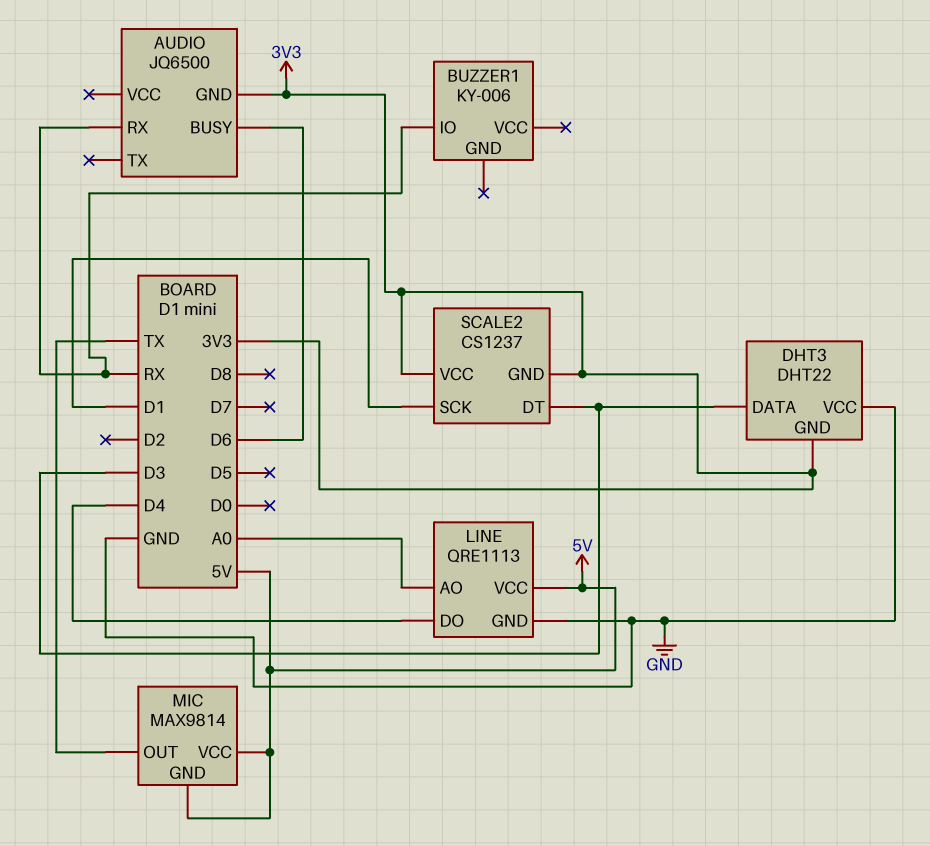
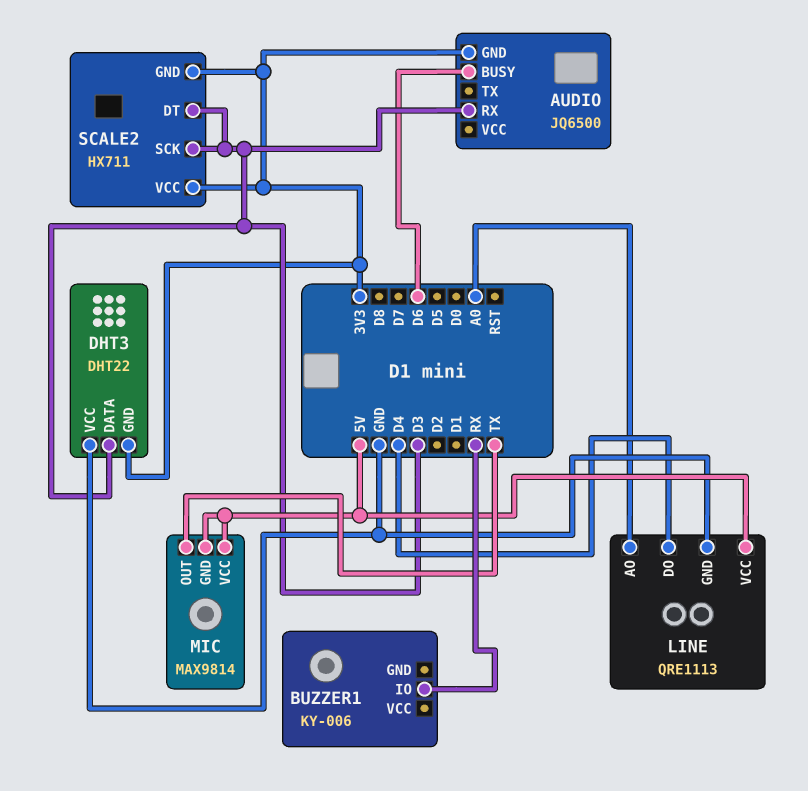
AUDIO pin RX: RX -> D3
SCALE2: CS1237 -> HX711
SCALE2 pin SCK: D1 -> D3

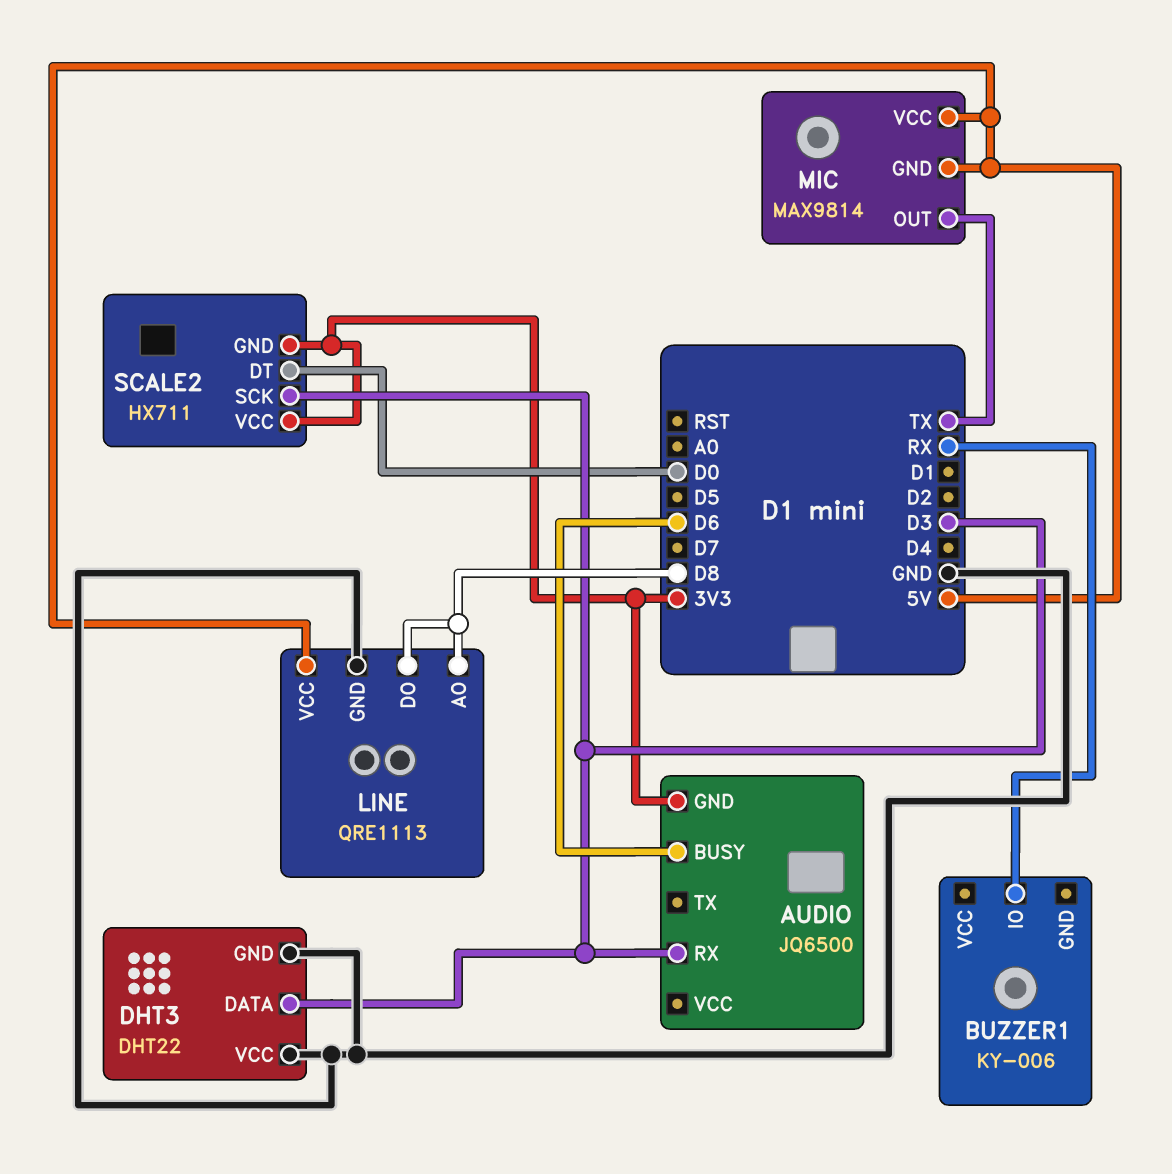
DHT3 pin GND: 3V3 -> GND
LINE pin AO: A0 -> D8
LINE pin DO: D4 -> D8
SCALE2 pin DT: D3 -> D0

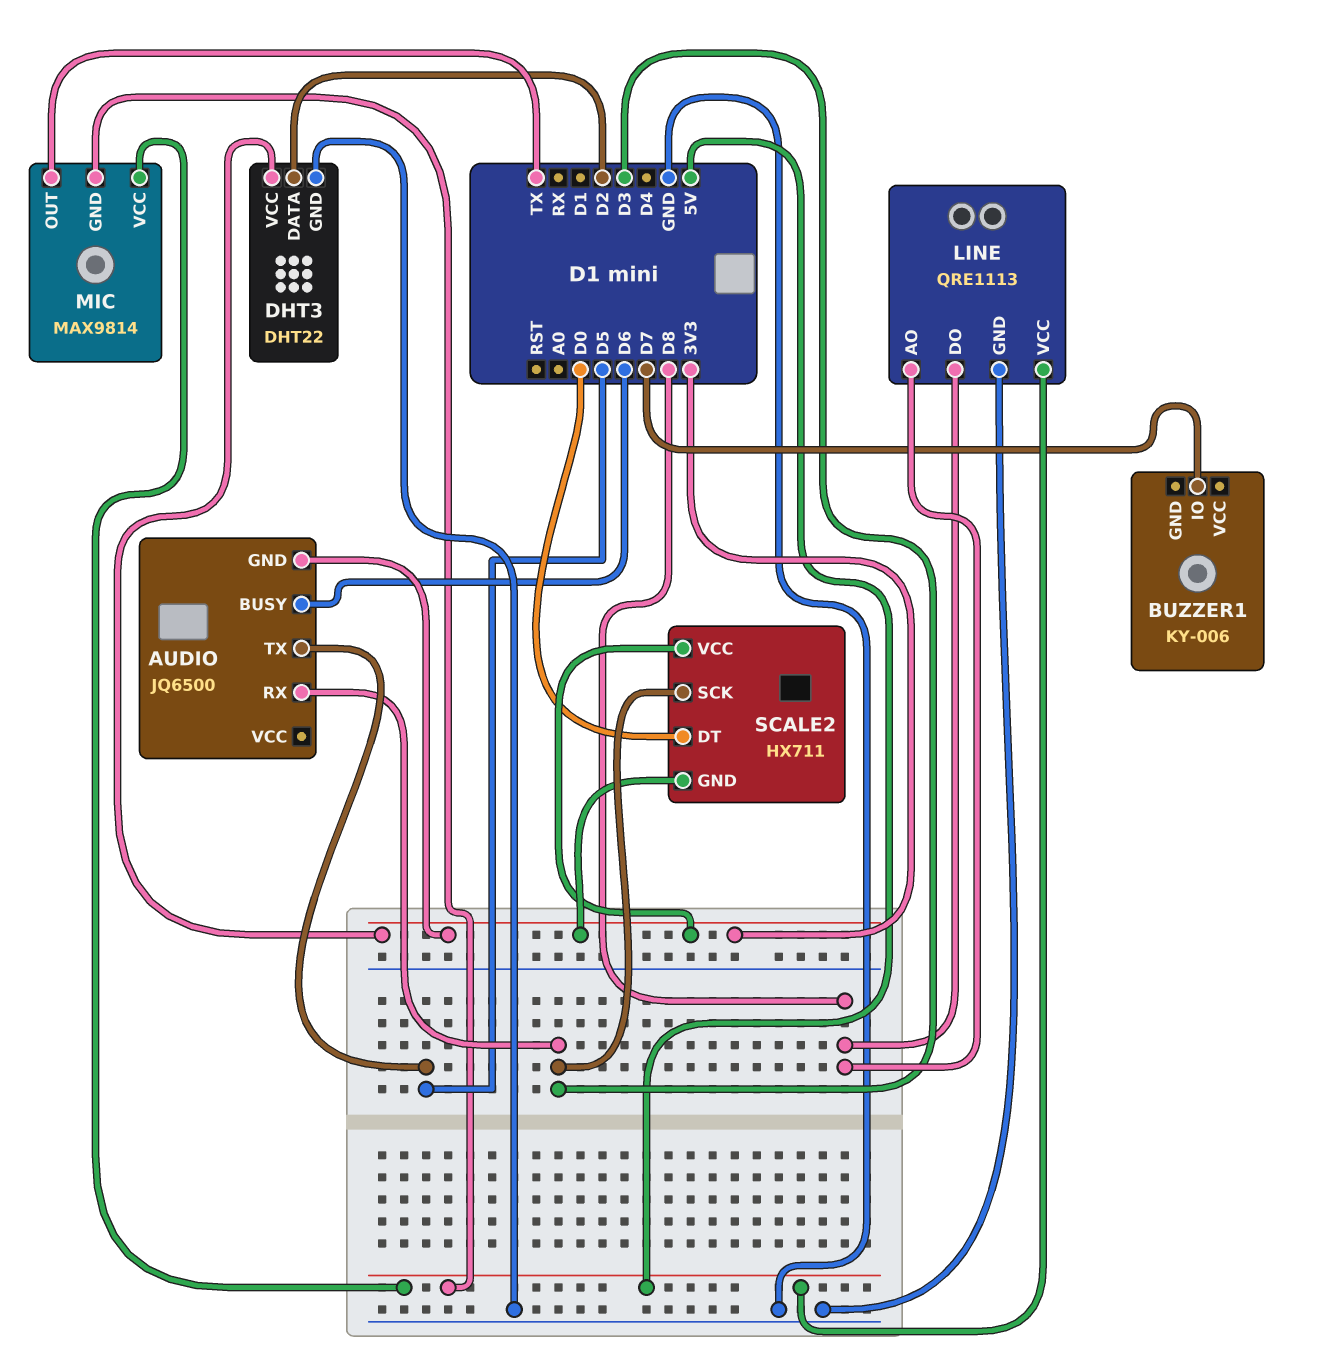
AUDIO pin TX: none -> D5
BUZZER1 pin IO: RX -> D7
DHT3 pin DATA: D3 -> D2
DHT3 pin VCC: GND -> 3V3

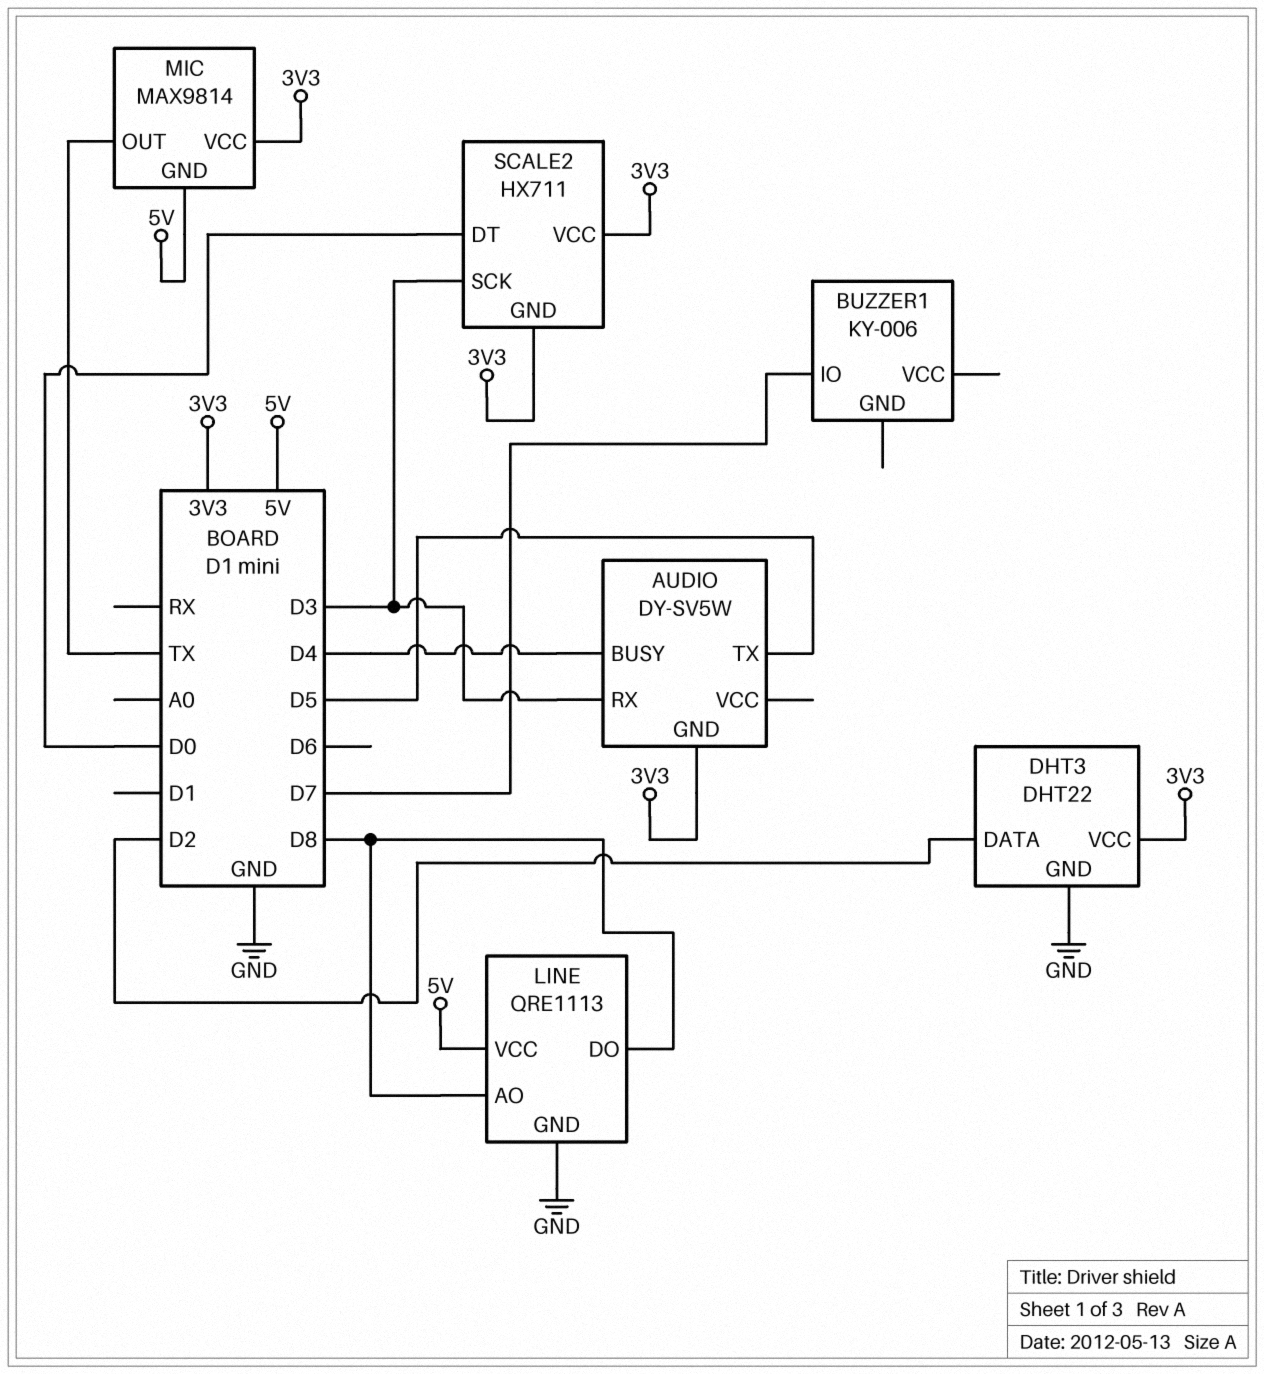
AUDIO: JQ6500 -> DY-SV5W
AUDIO pin BUSY: D6 -> D4
MIC pin VCC: 5V -> 3V3

